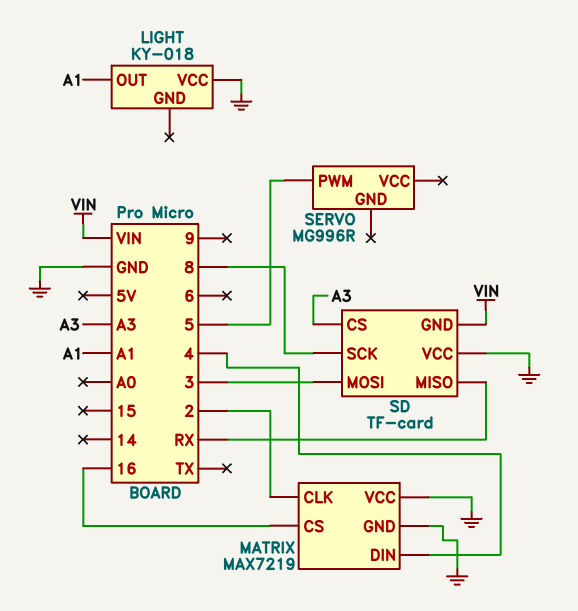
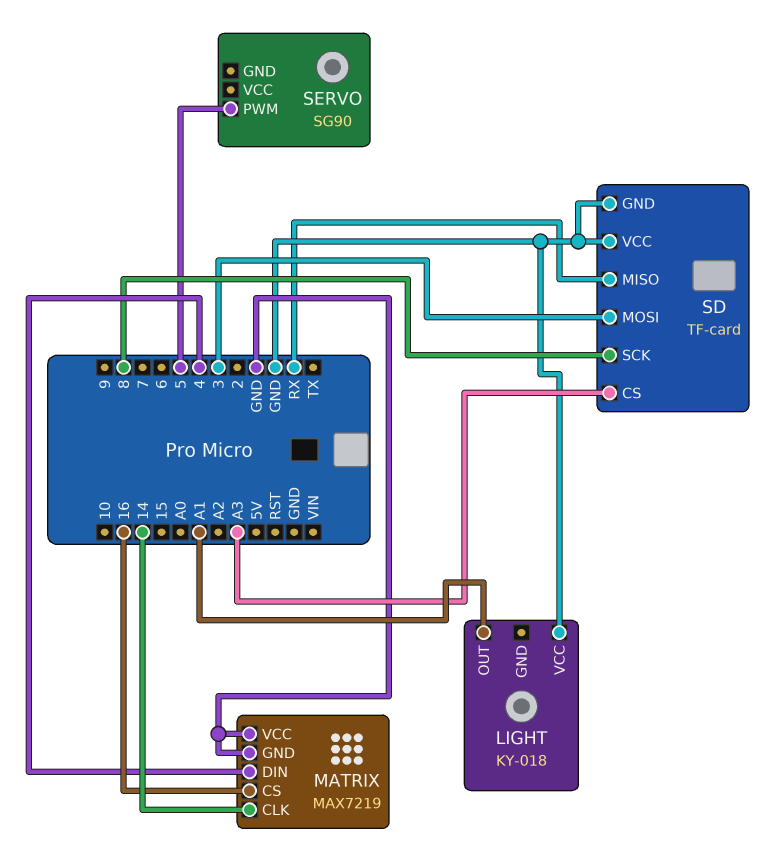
MATRIX pin CLK: 2 -> 14
SD pin GND: VIN -> GND
SERVO: MG996R -> SG90

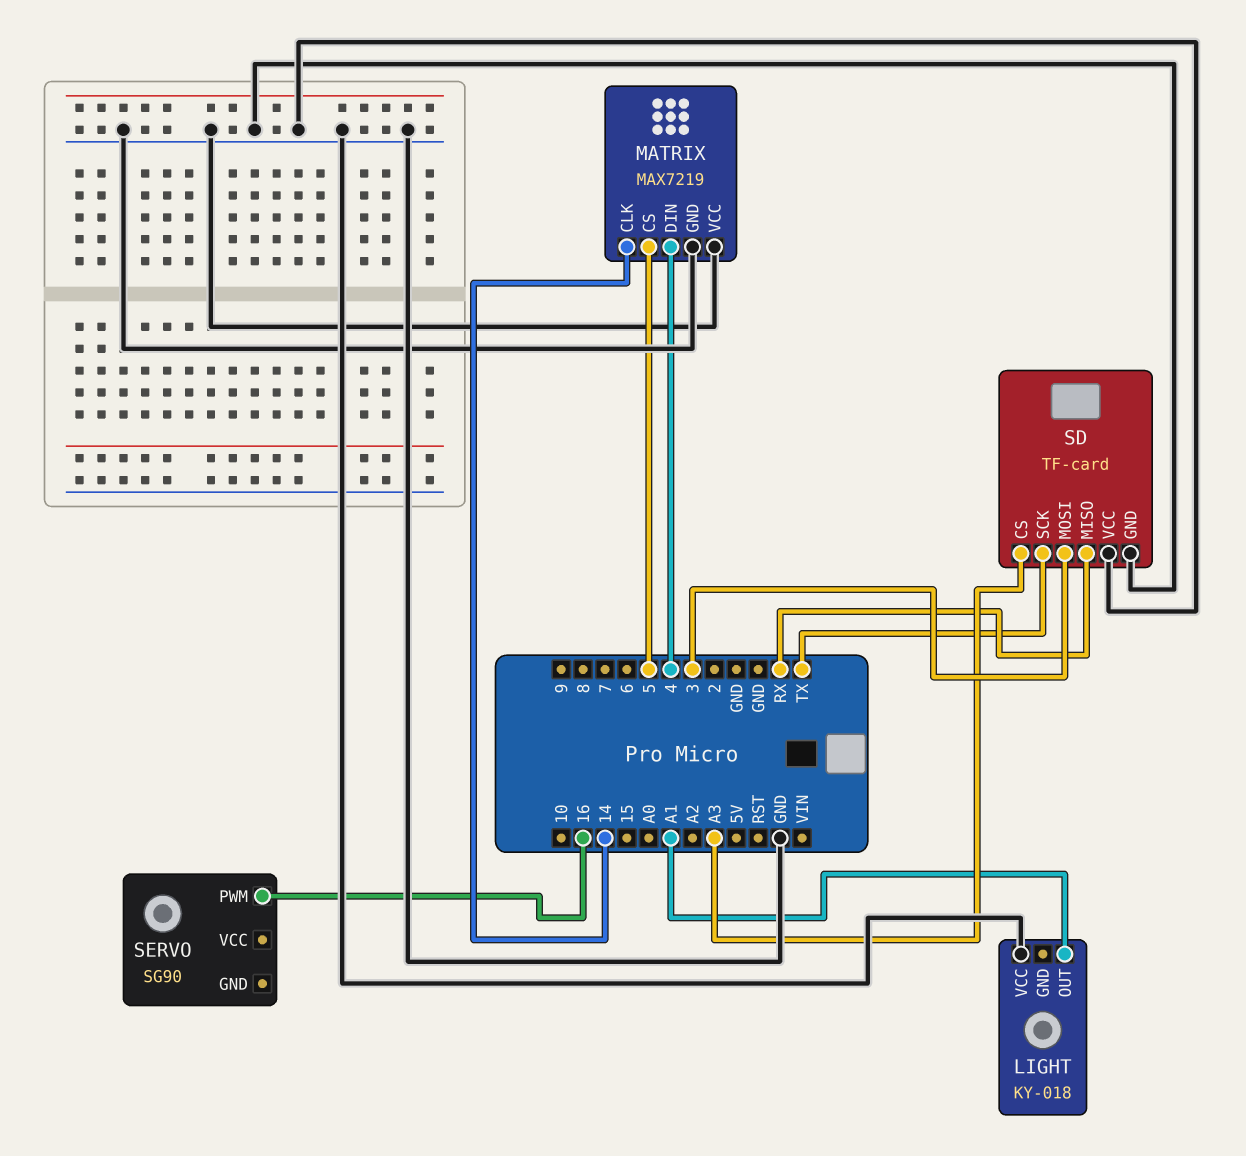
MATRIX pin CS: 16 -> 5
SD pin SCK: 8 -> TX
SERVO pin PWM: 5 -> 16

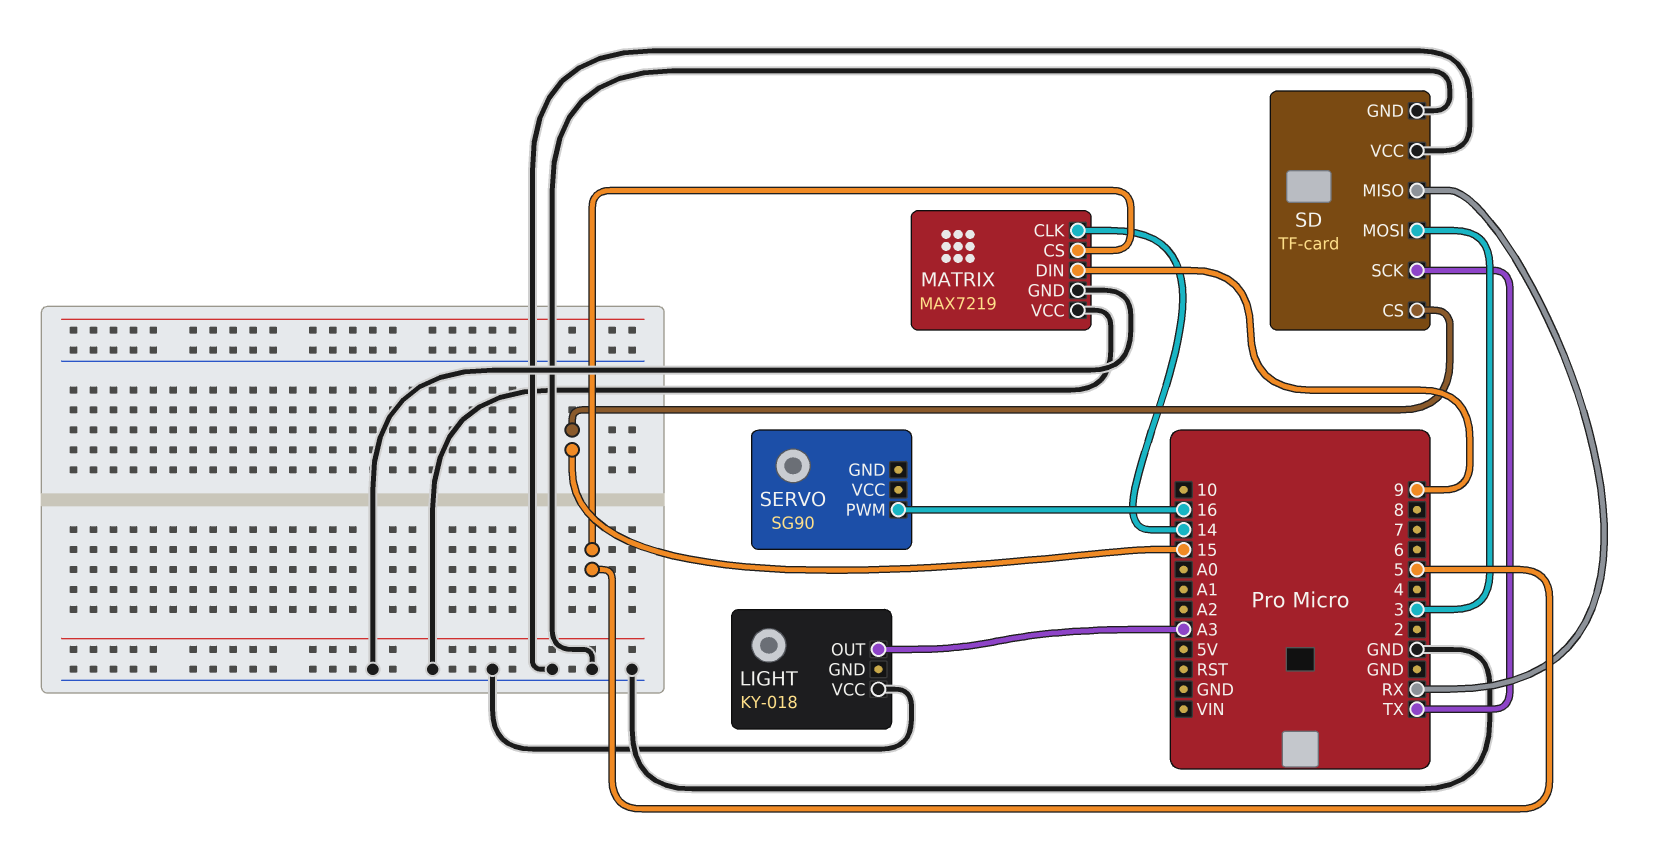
LIGHT pin OUT: A1 -> A3
MATRIX pin DIN: 4 -> 9
SD pin CS: A3 -> 15

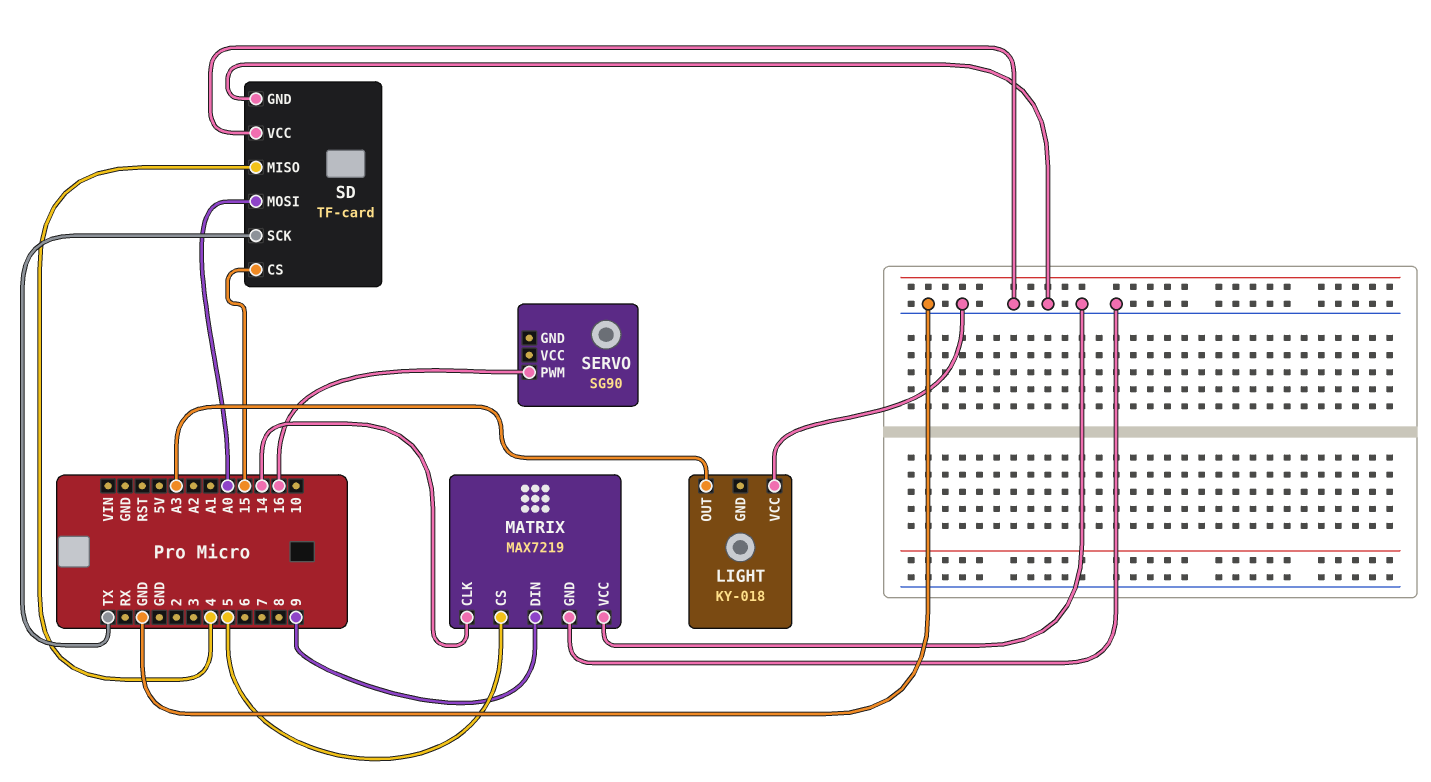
SD pin MISO: RX -> 4
SD pin MOSI: 3 -> A0

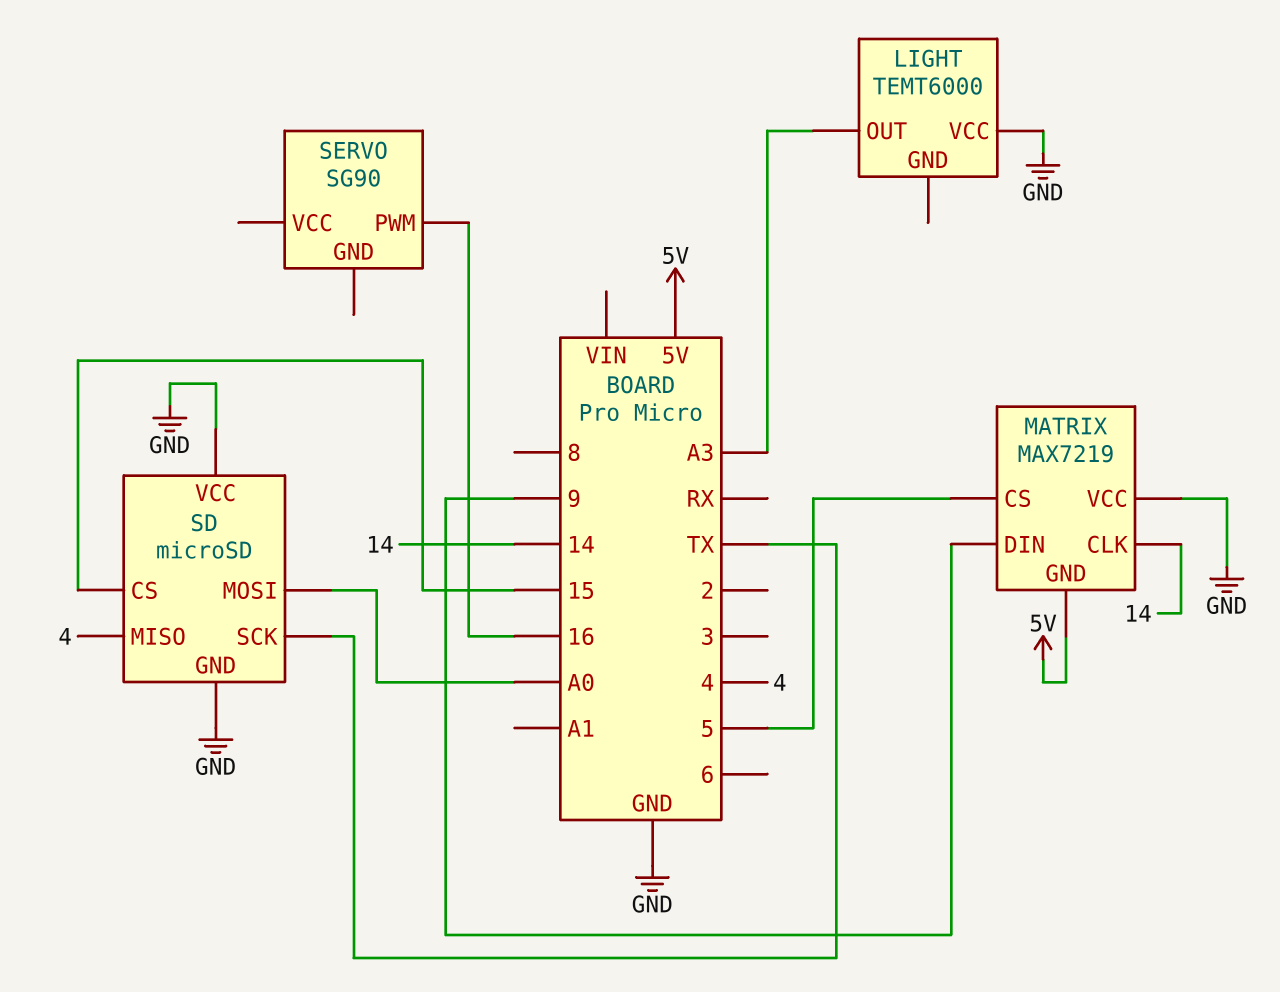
LIGHT: KY-018 -> TEMT6000
MATRIX pin GND: GND -> 5V
SD: TF-card -> microSD

